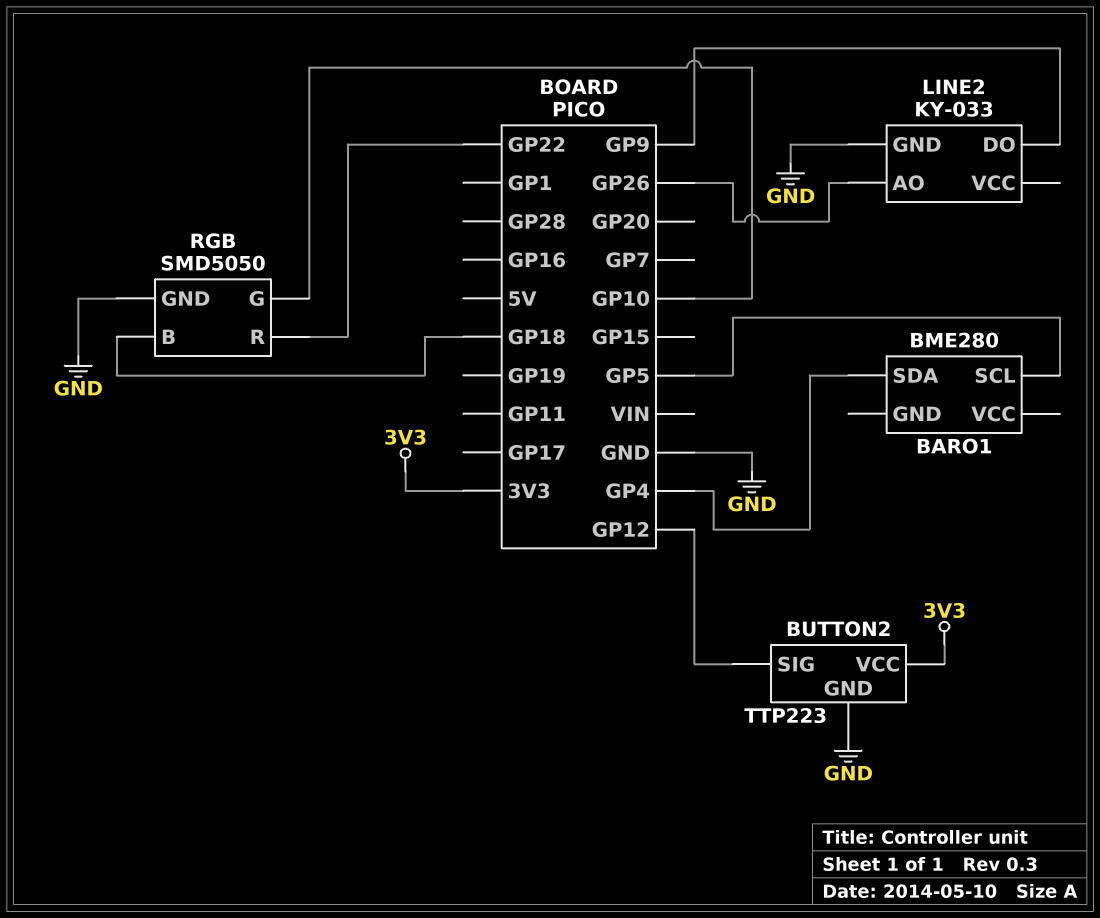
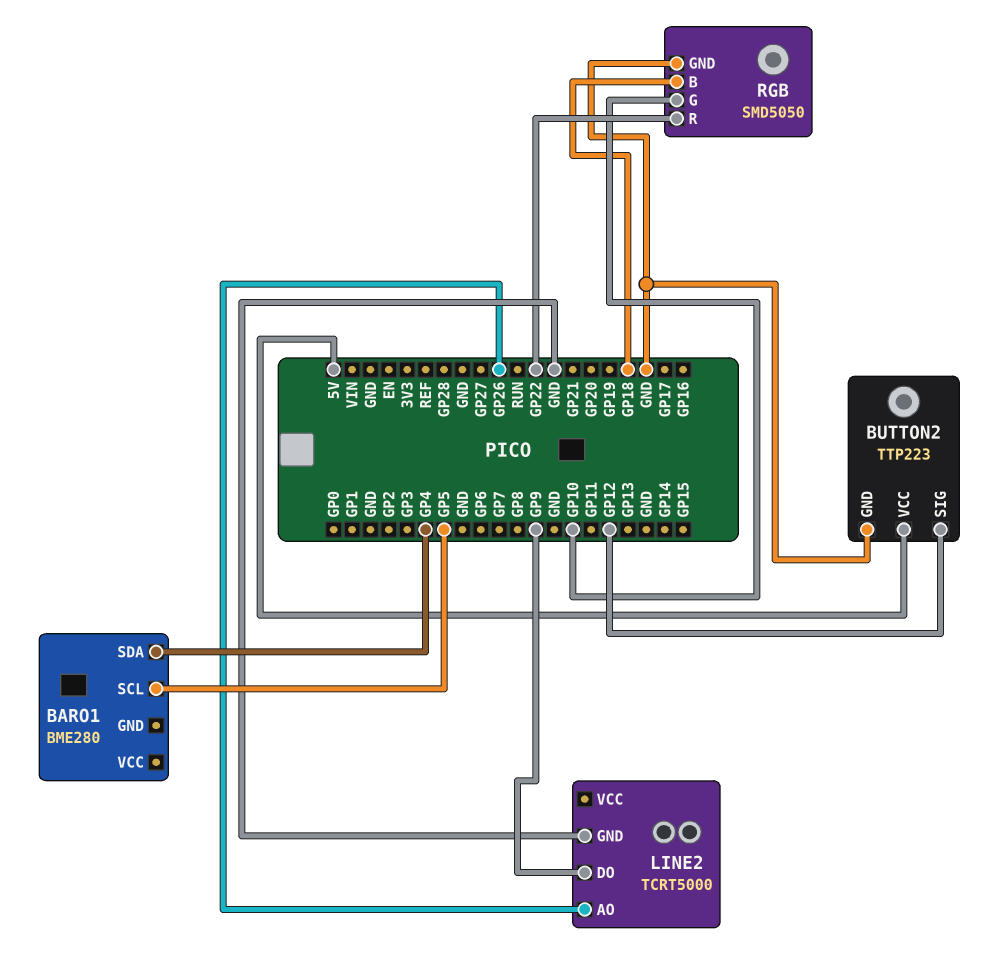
BUTTON2 pin VCC: 3V3 -> 5V
LINE2: KY-033 -> TCRT5000

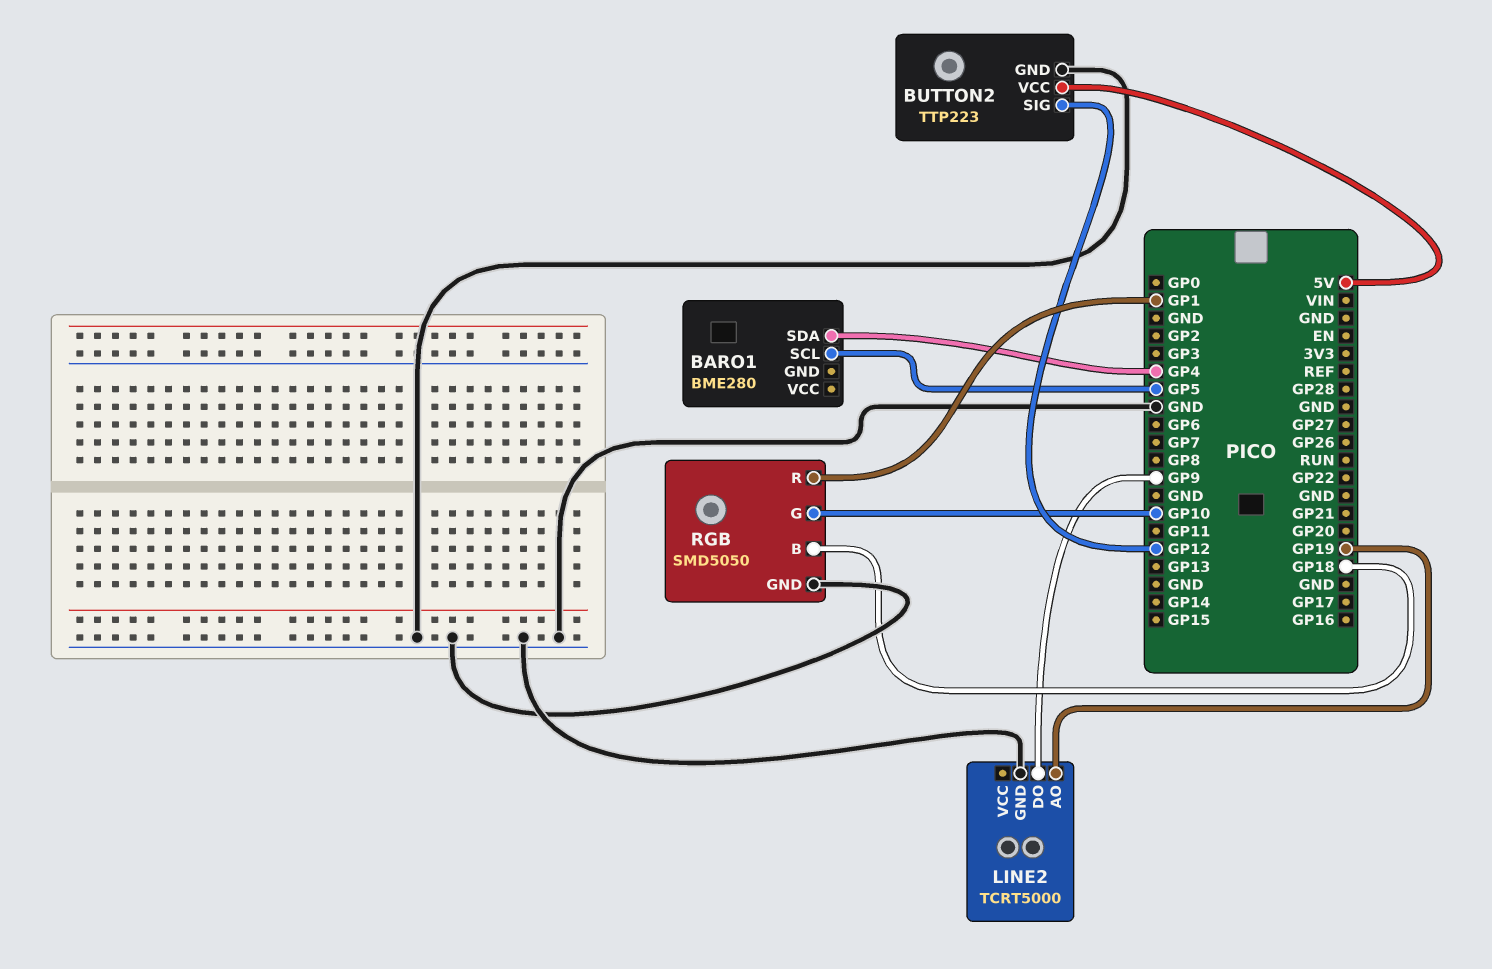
LINE2 pin AO: GP26 -> GP19
RGB pin R: GP22 -> GP1

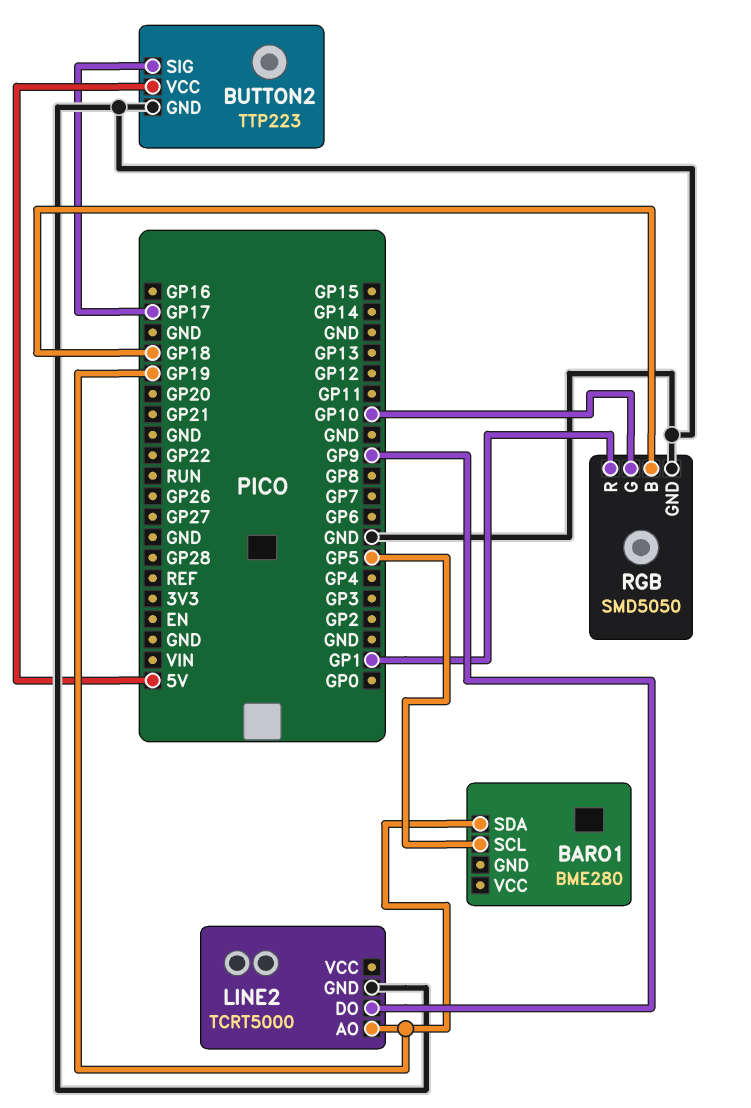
BARO1 pin SDA: GP4 -> GP19
BUTTON2 pin SIG: GP12 -> GP17

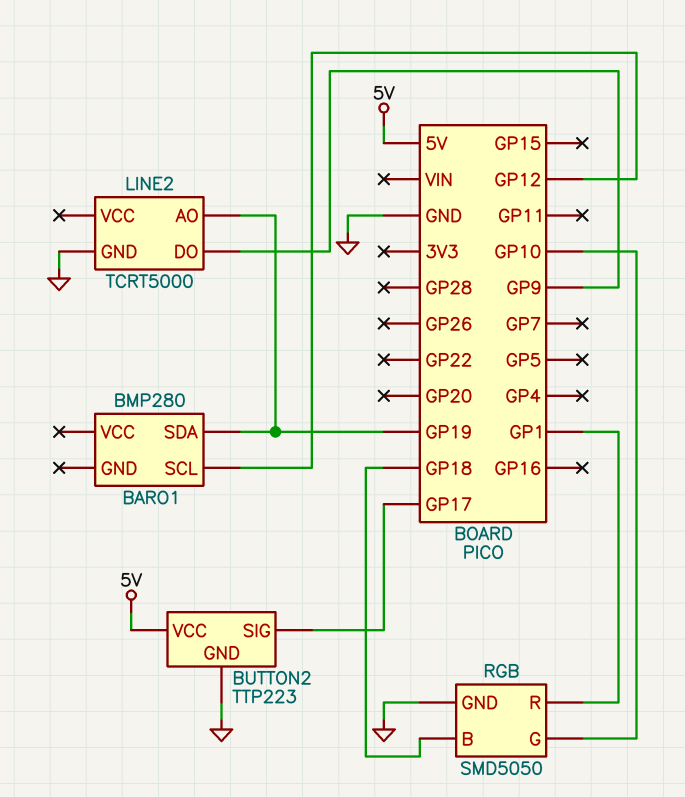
BARO1: BME280 -> BMP280
BARO1 pin SCL: GP5 -> GP12

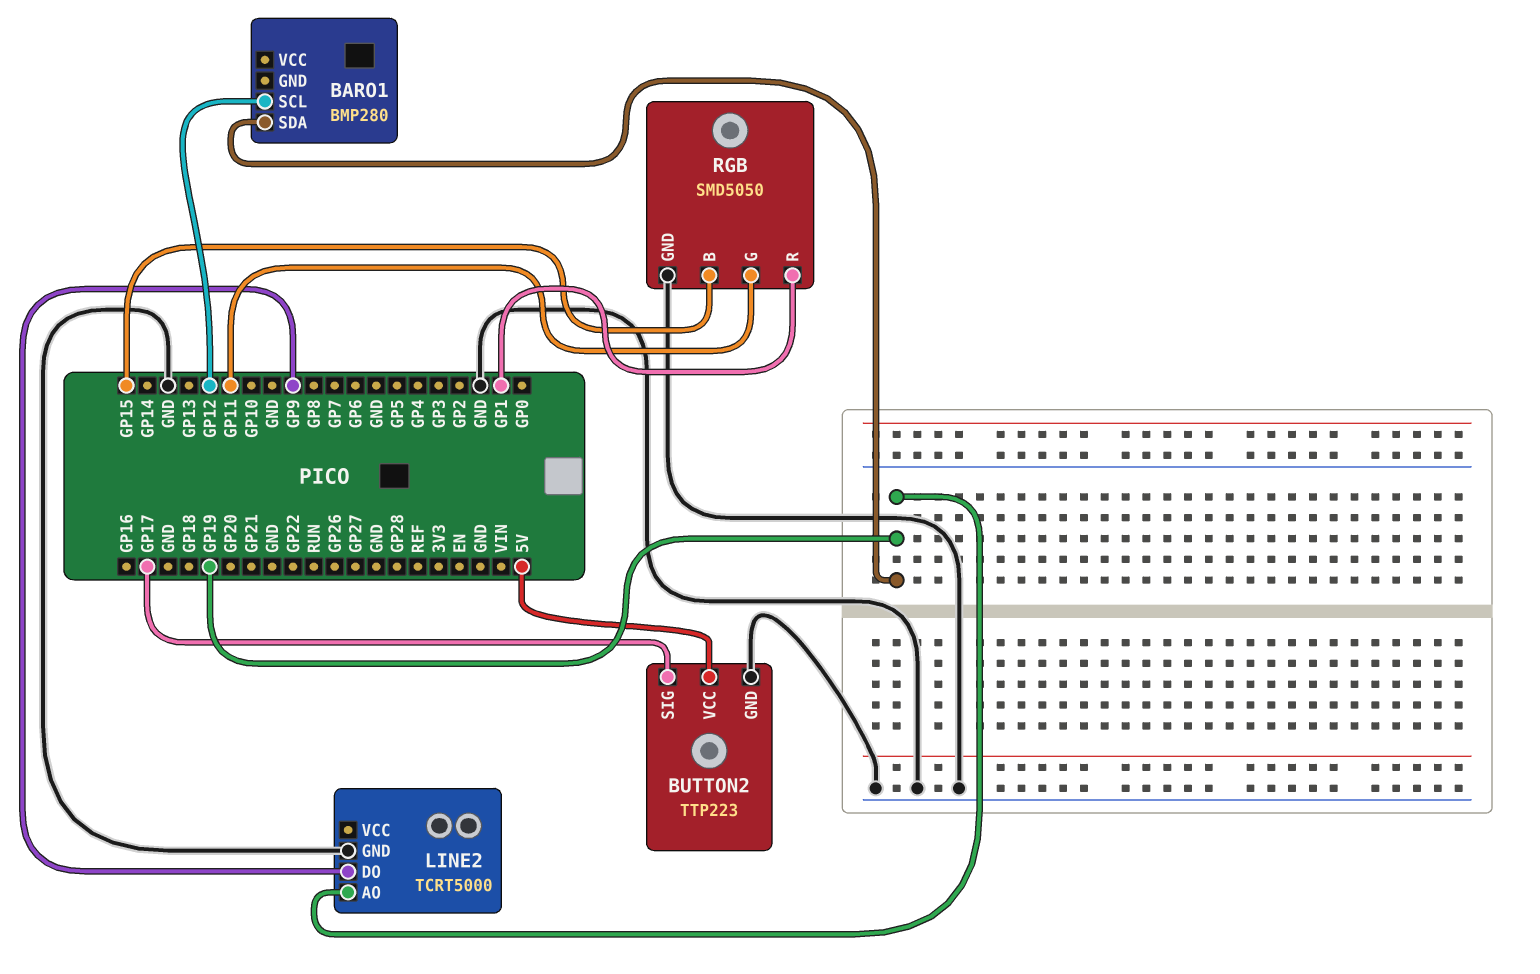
RGB pin B: GP18 -> GP15
RGB pin G: GP10 -> GP11

